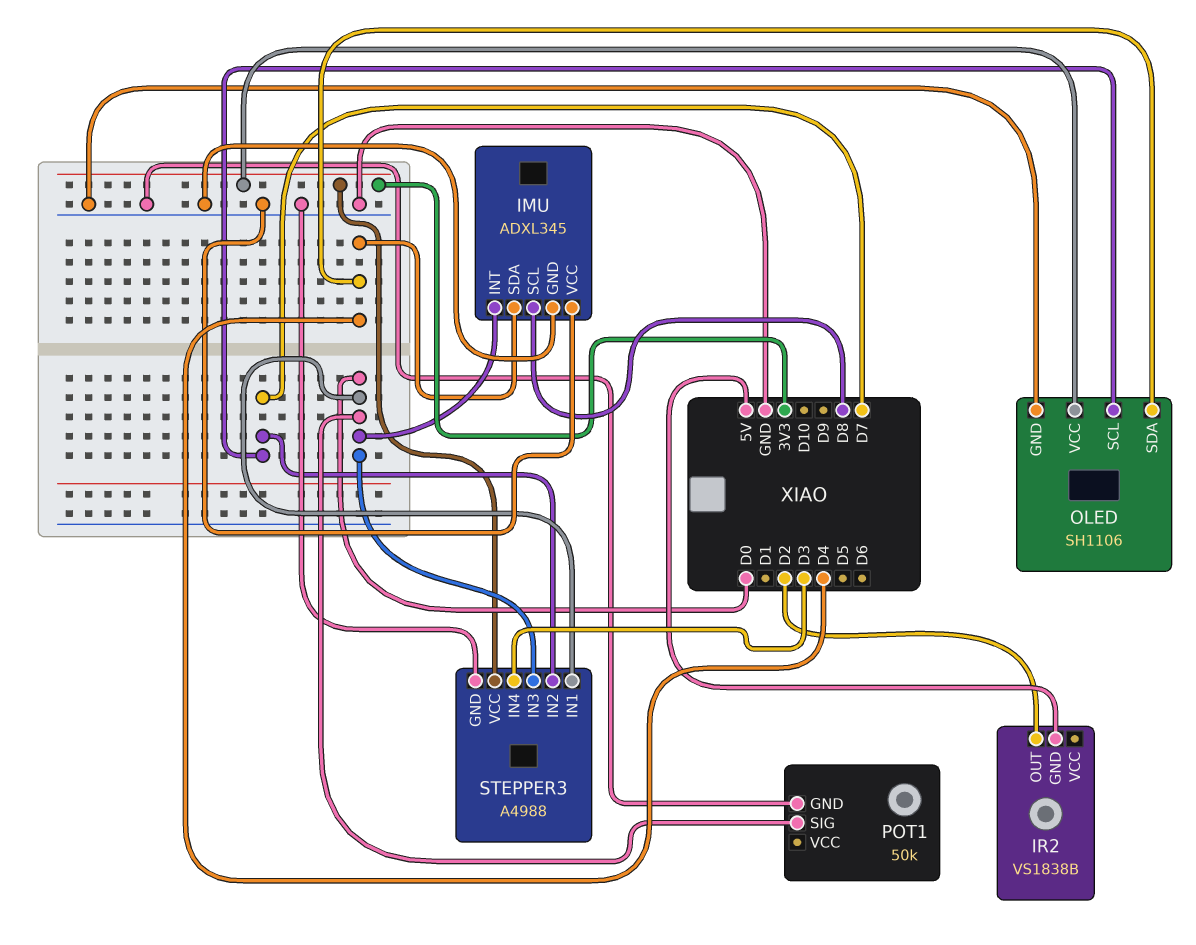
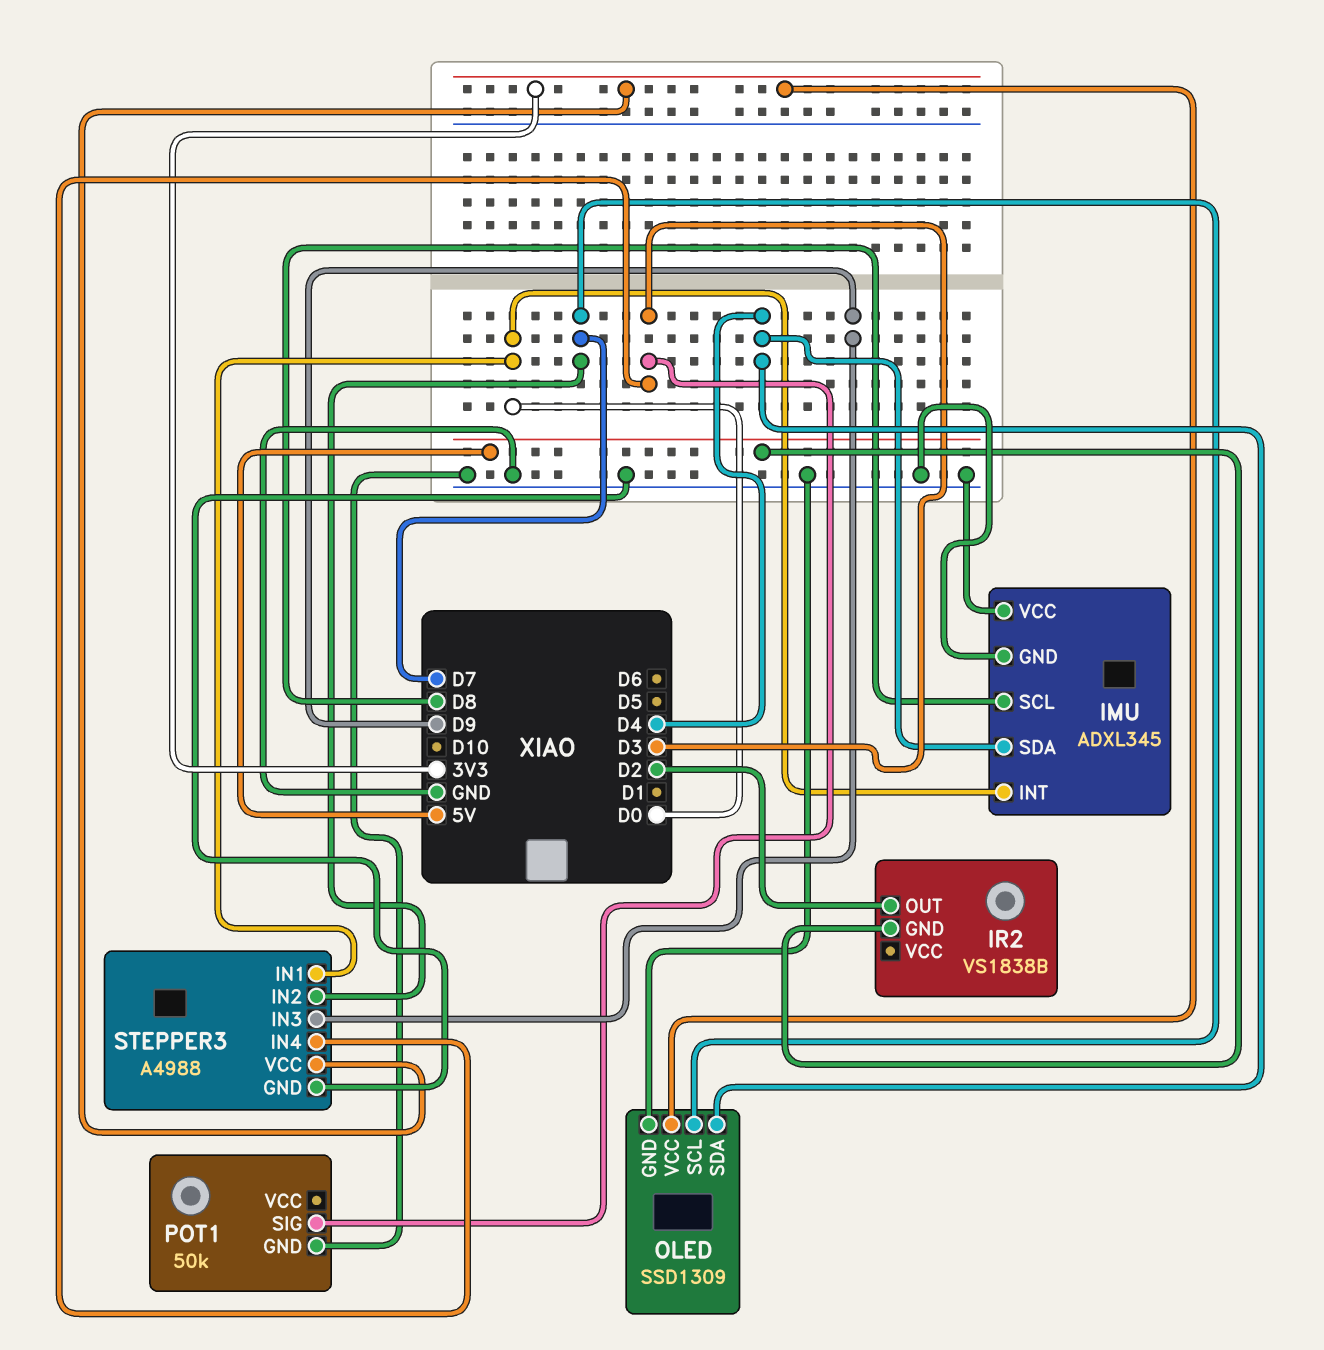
OLED: SH1106 -> SSD1309
POT1 pin SIG: D0 -> D3
STEPPER3 pin IN3: D0 -> D9

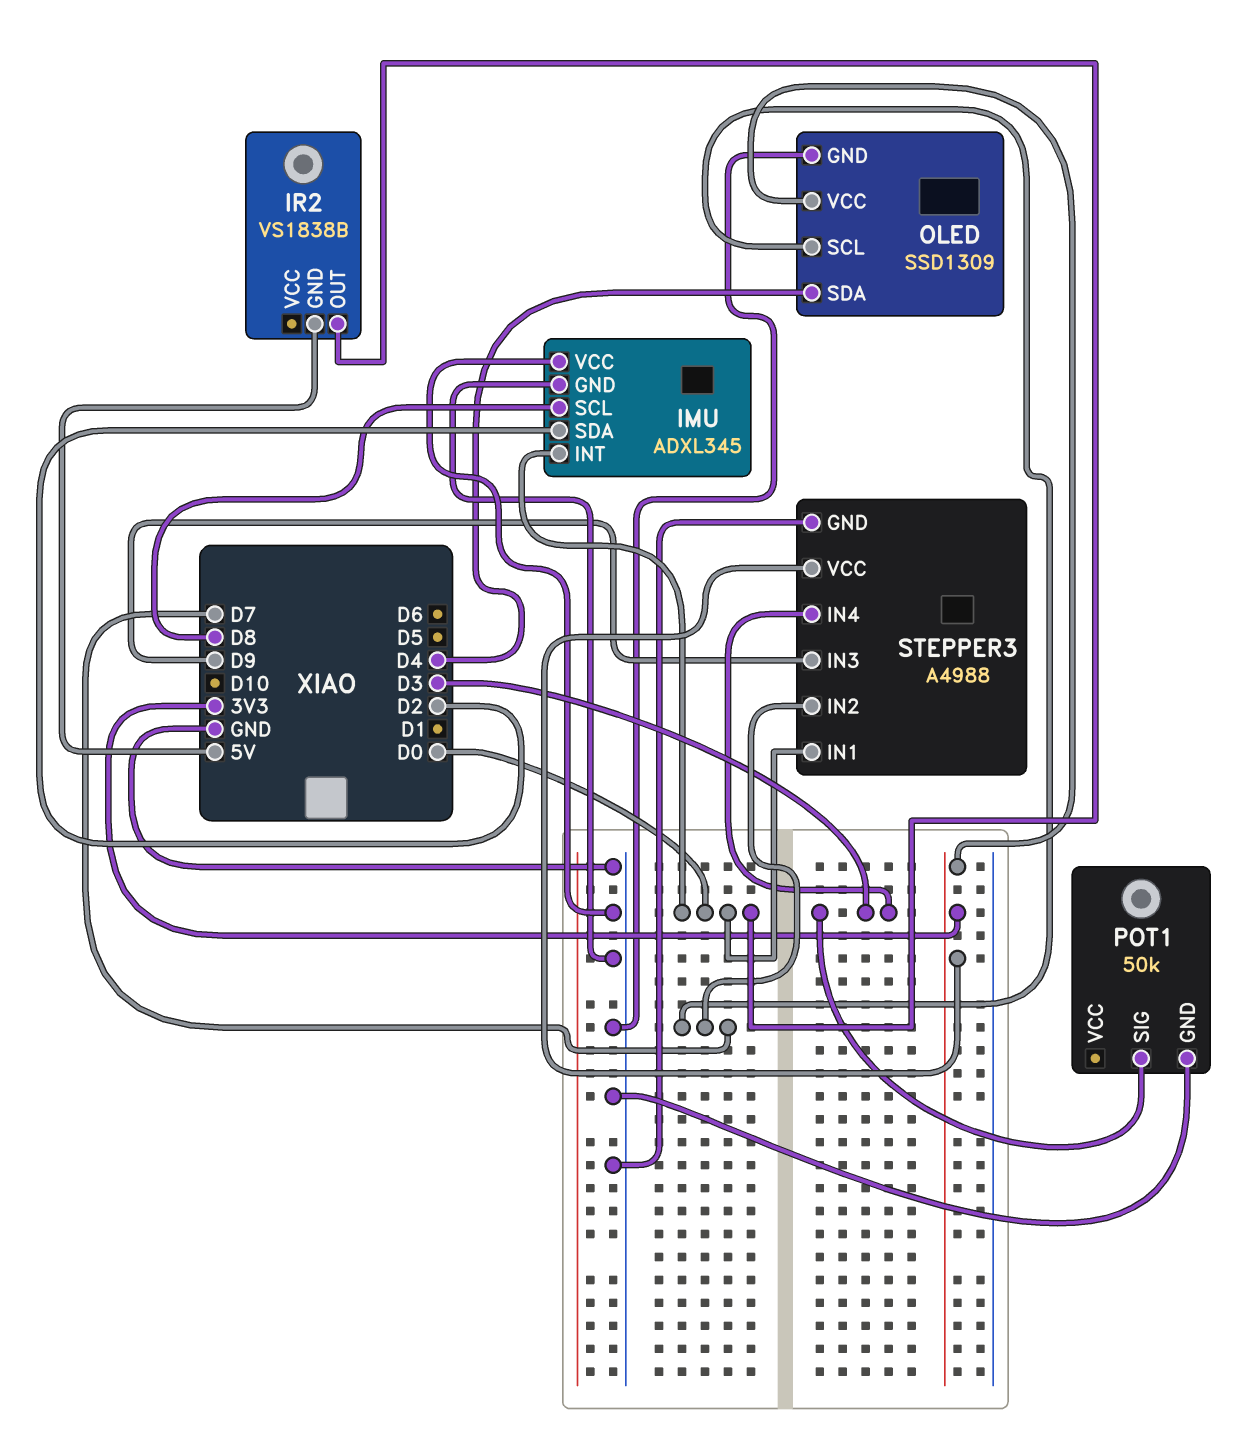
IMU pin SDA: D4 -> D2
IR2 pin OUT: D2 -> D0

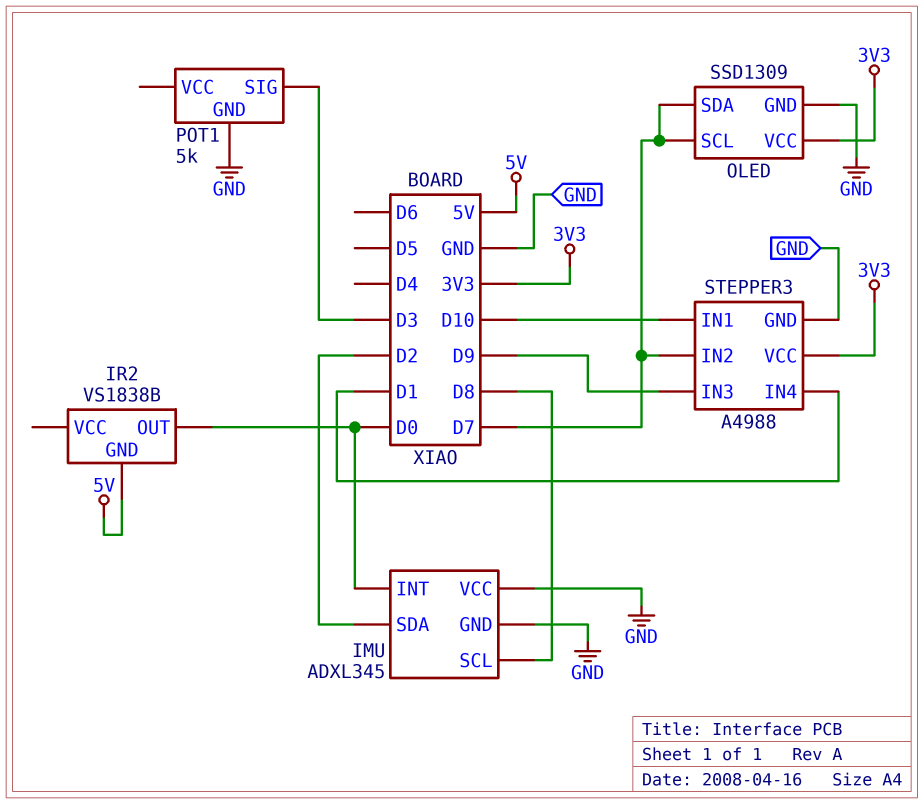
OLED pin SDA: D4 -> D7
POT1: 50k -> 5k
STEPPER3 pin IN1: D0 -> D10
STEPPER3 pin IN4: D3 -> D1

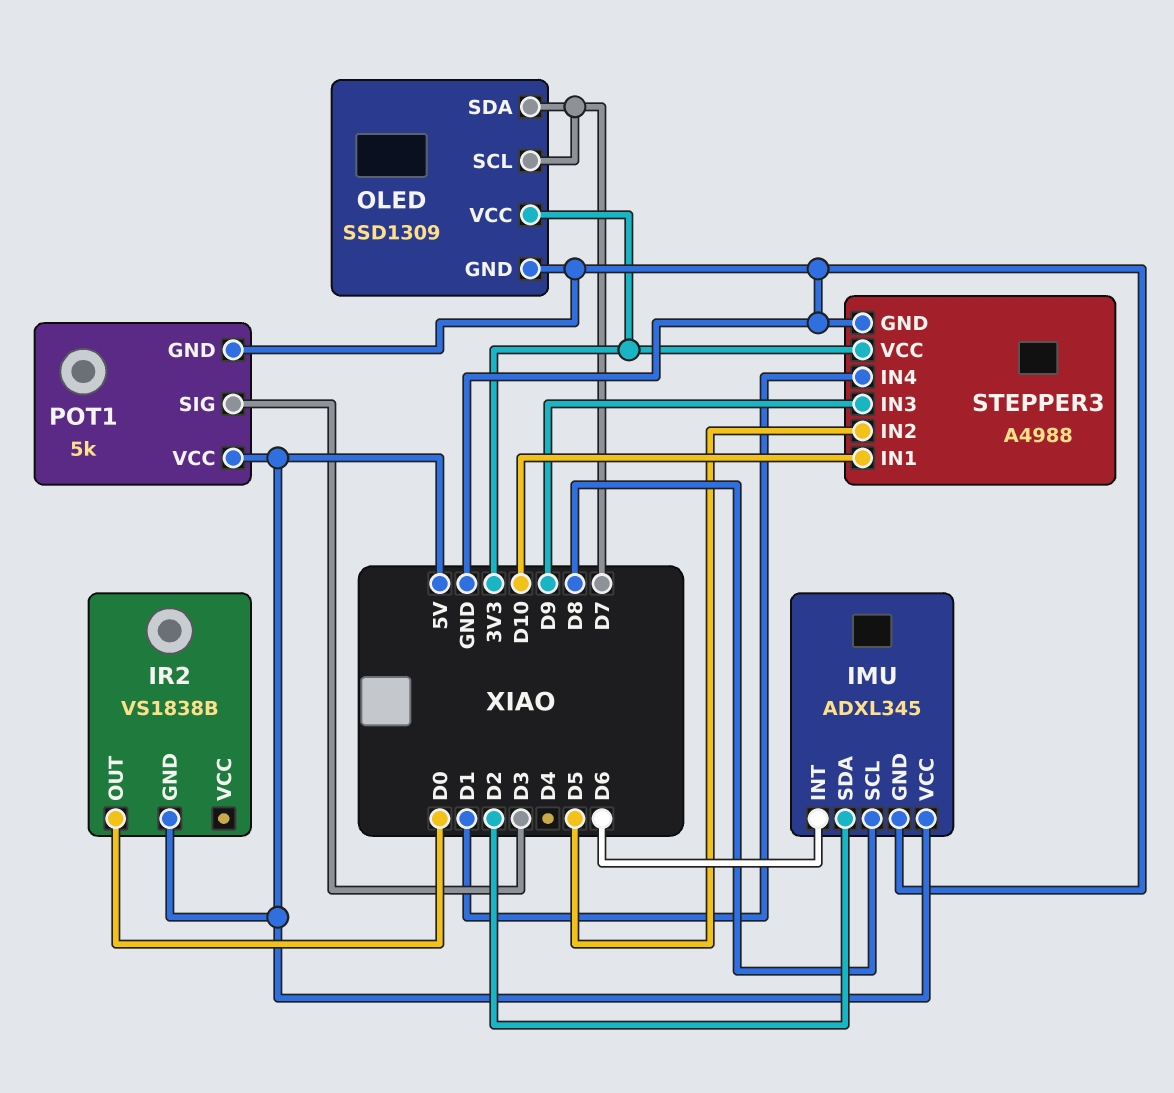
IMU pin INT: D0 -> D6
IMU pin VCC: GND -> 5V
POT1 pin VCC: none -> 5V
STEPPER3 pin IN2: D7 -> D5

